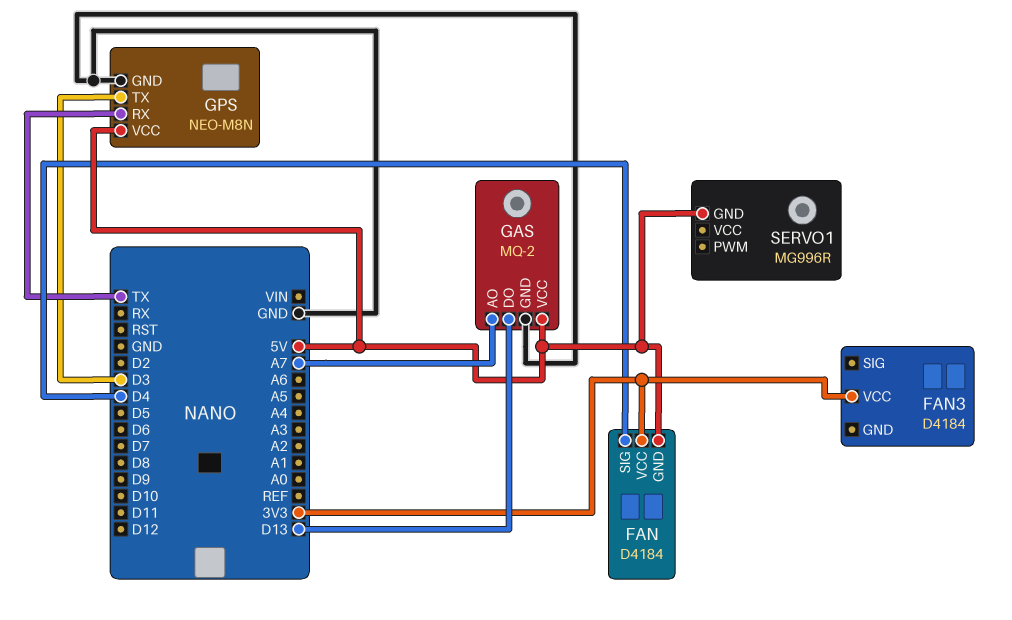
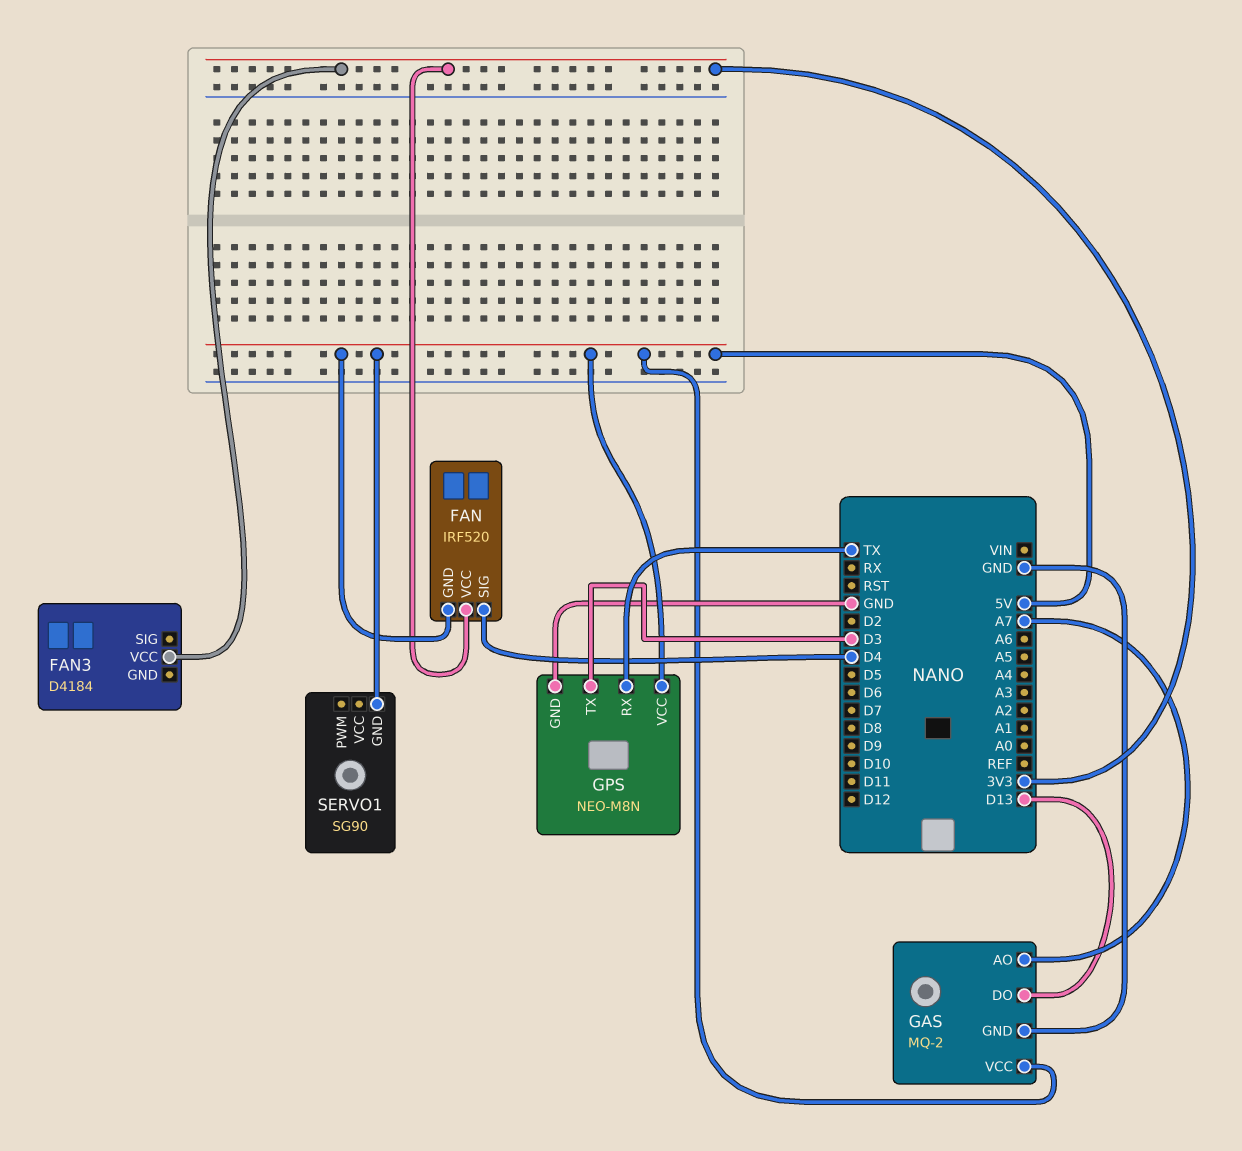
FAN: D4184 -> IRF520
SERVO1: MG996R -> SG90

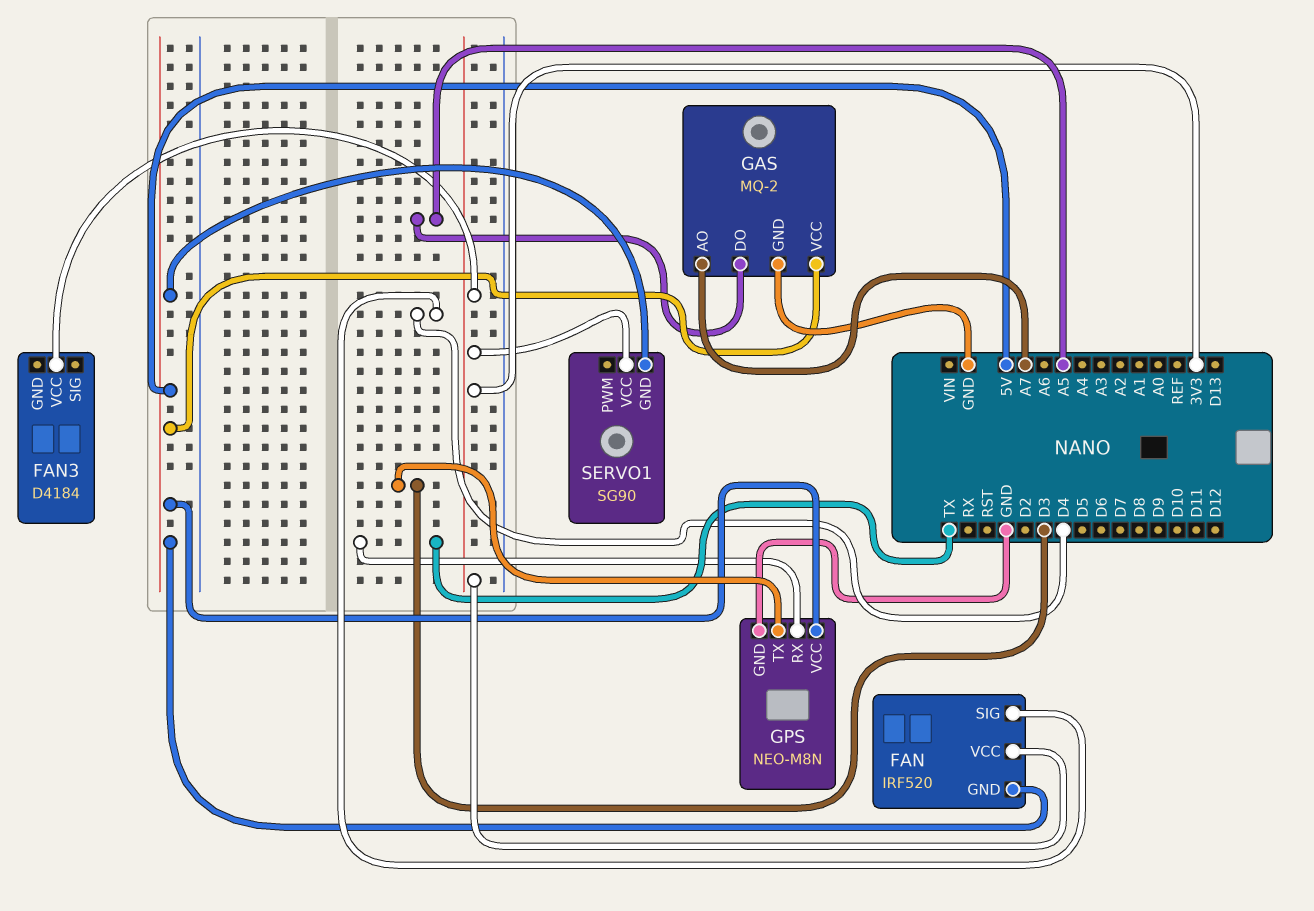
GAS pin DO: D13 -> A5
SERVO1 pin VCC: none -> 3V3

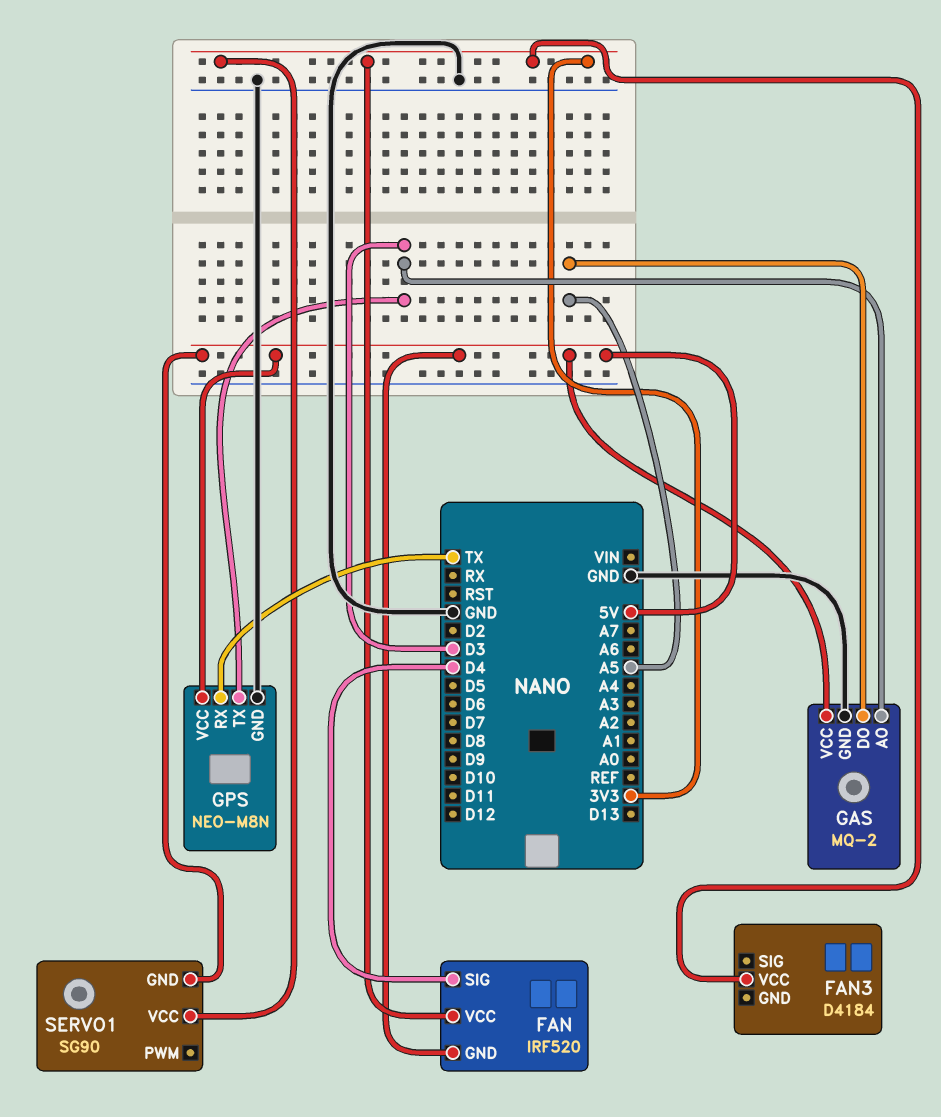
GAS pin AO: A7 -> D3

